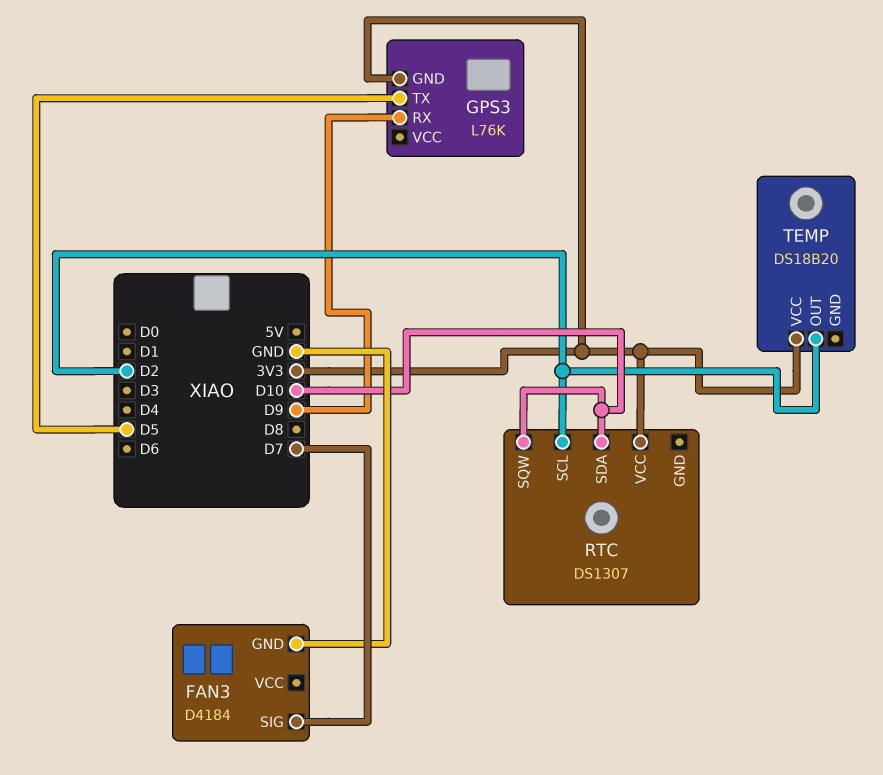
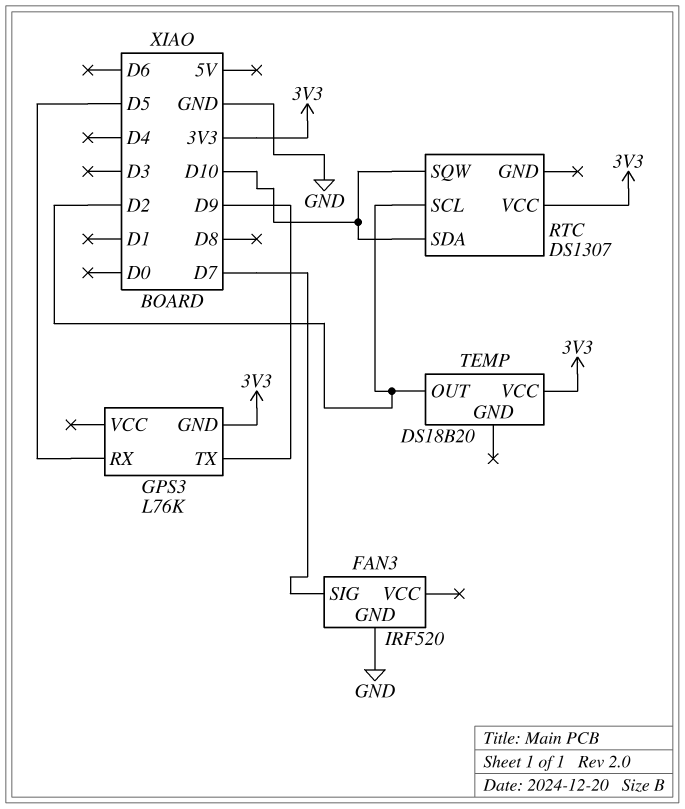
FAN3: D4184 -> IRF520
GPS3 pin RX: D9 -> D5
GPS3 pin TX: D5 -> D9

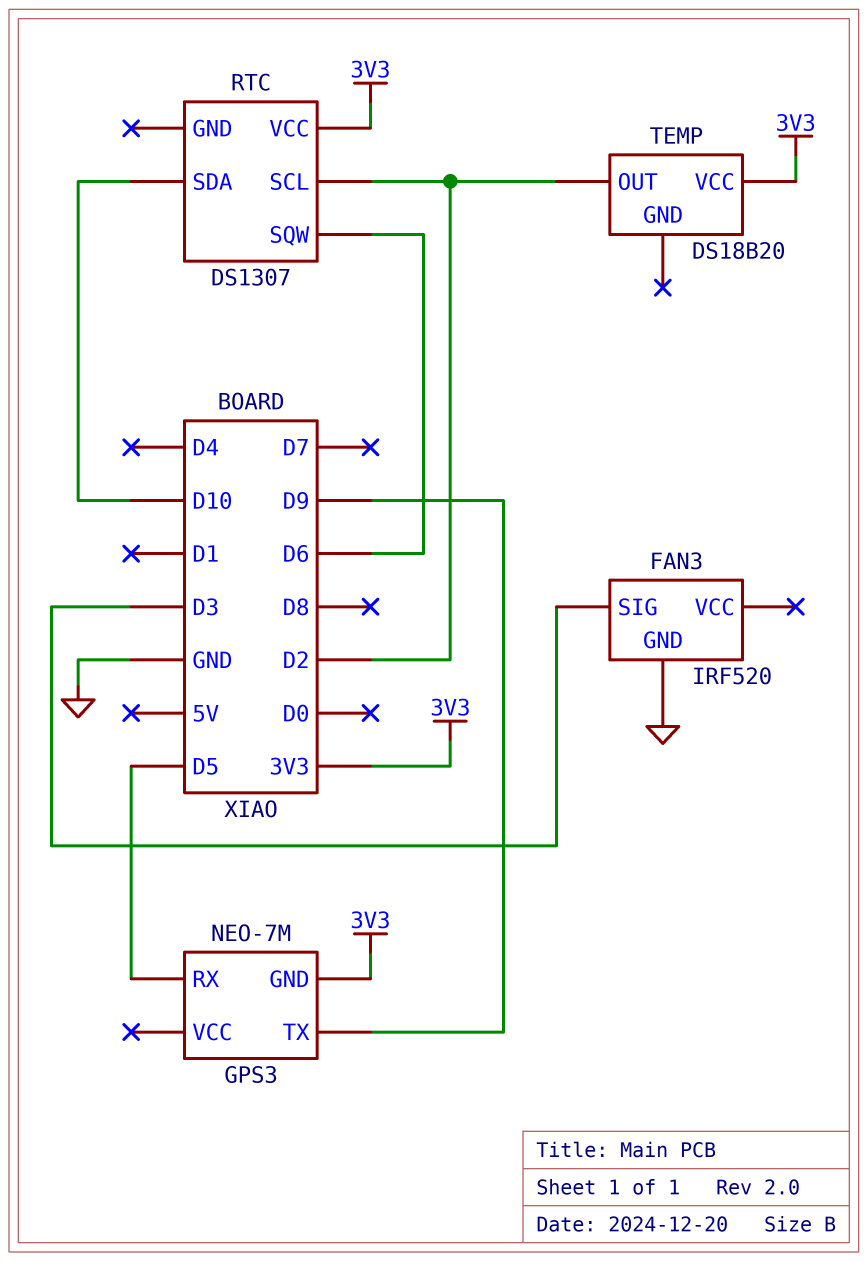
FAN3 pin SIG: D7 -> D3
GPS3: L76K -> NEO-7M
RTC pin SQW: D10 -> D6

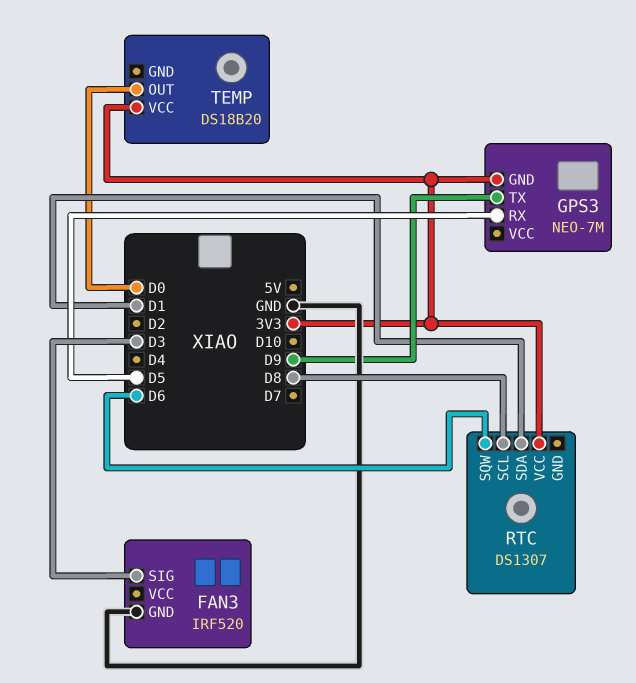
RTC pin SCL: D2 -> D8
RTC pin SDA: D10 -> D1
TEMP pin OUT: D2 -> D0

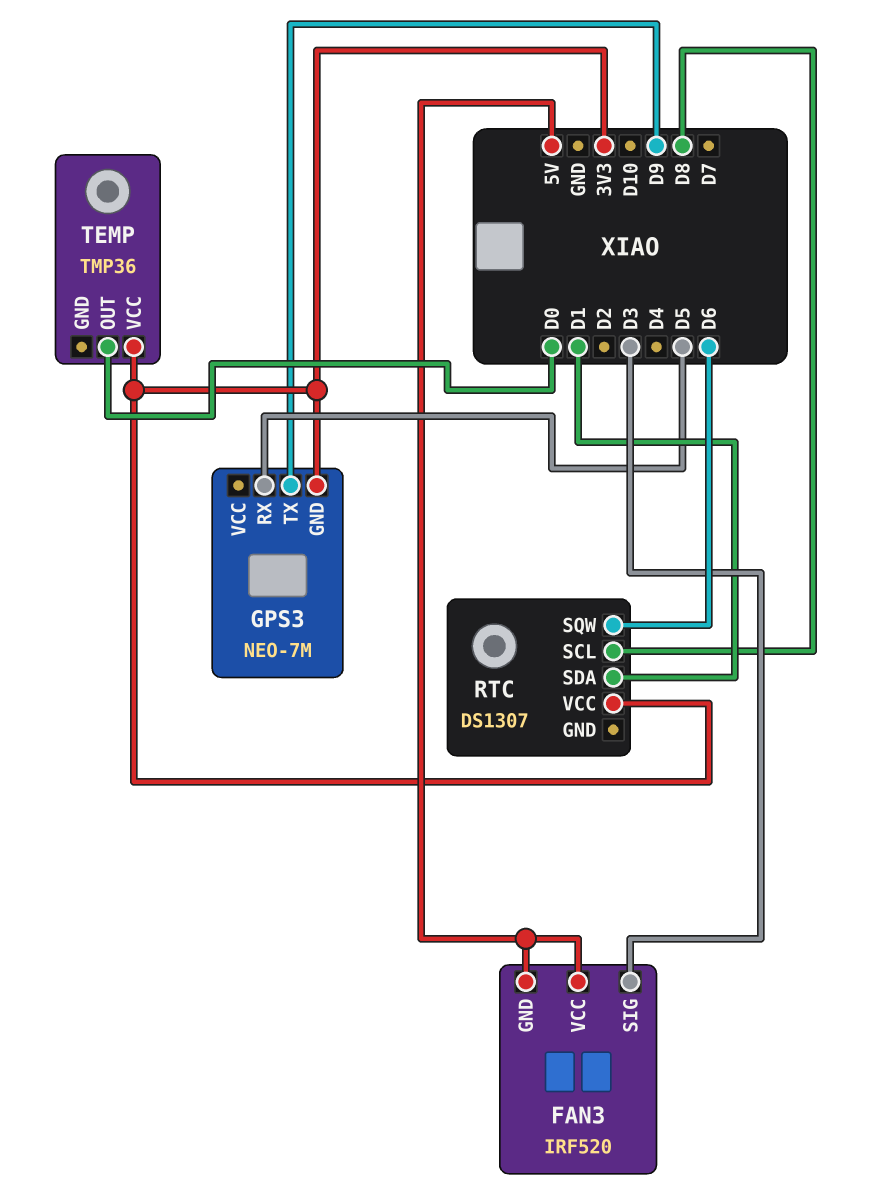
FAN3 pin GND: GND -> 5V
FAN3 pin VCC: none -> 5V
TEMP: DS18B20 -> TMP36

